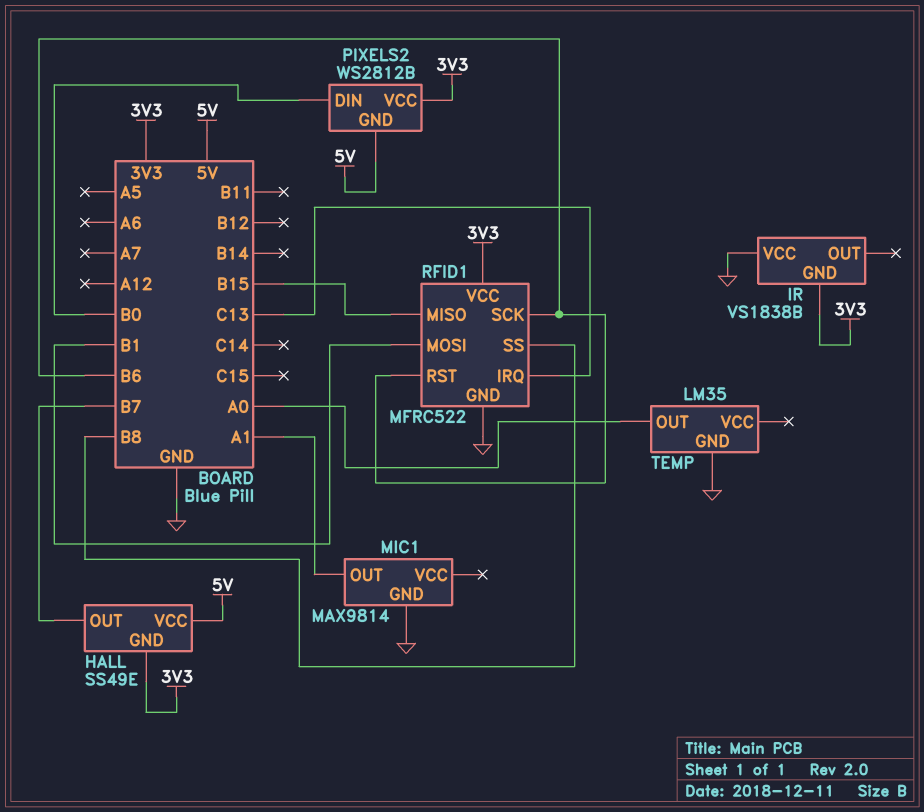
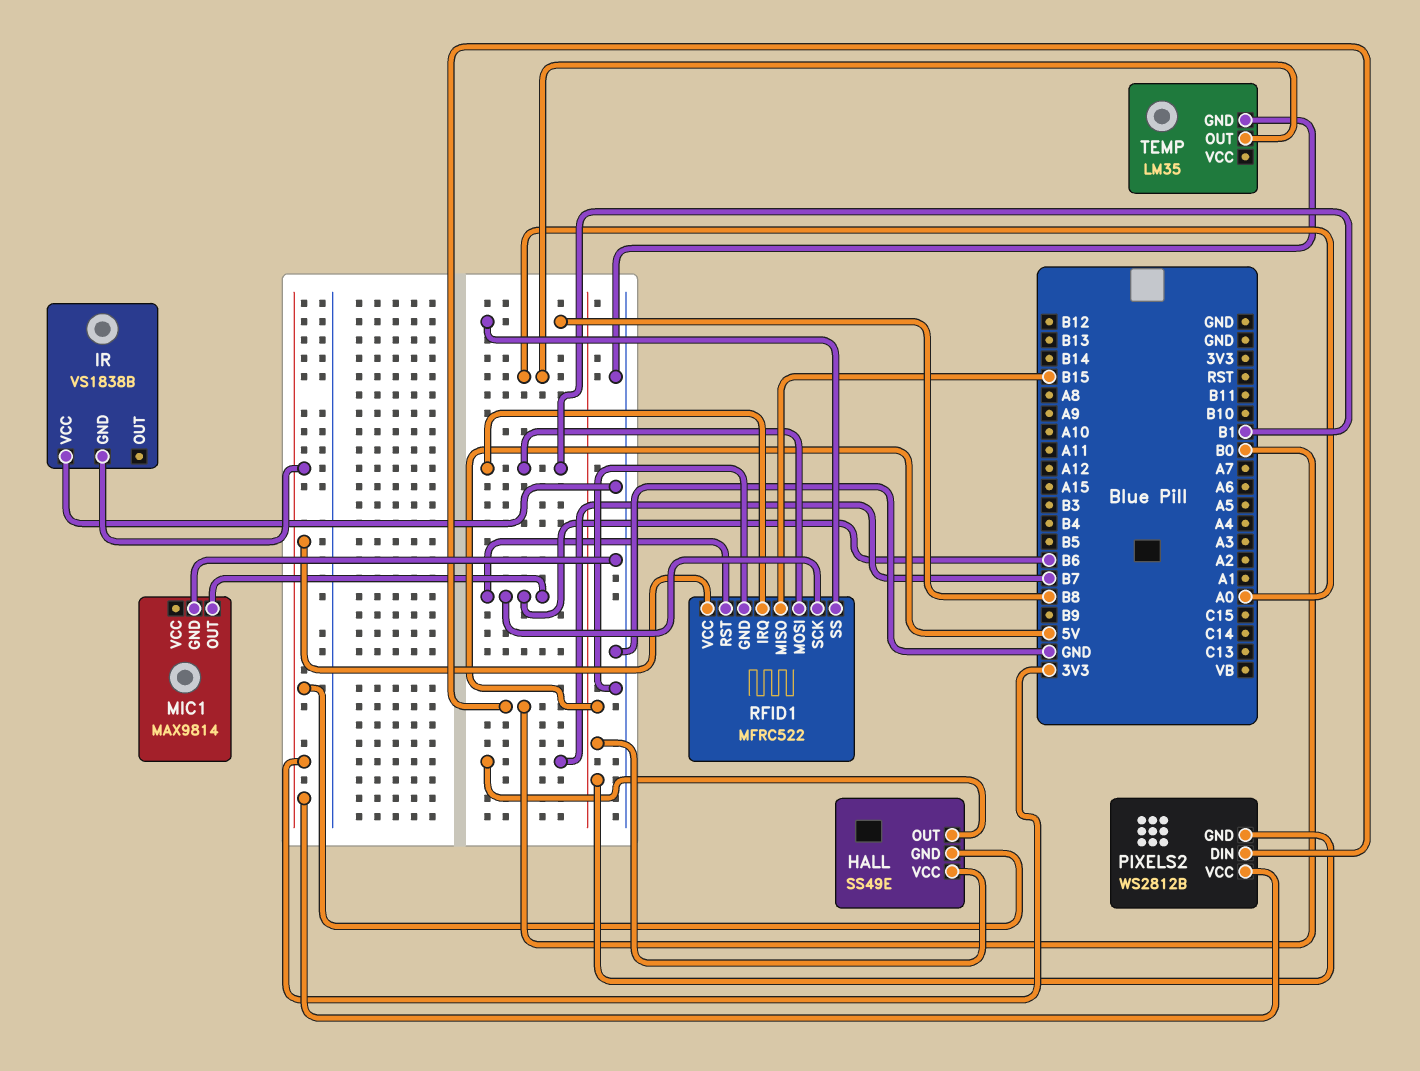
MIC1 pin OUT: A1 -> B6
RFID1 pin IRQ: C13 -> B1

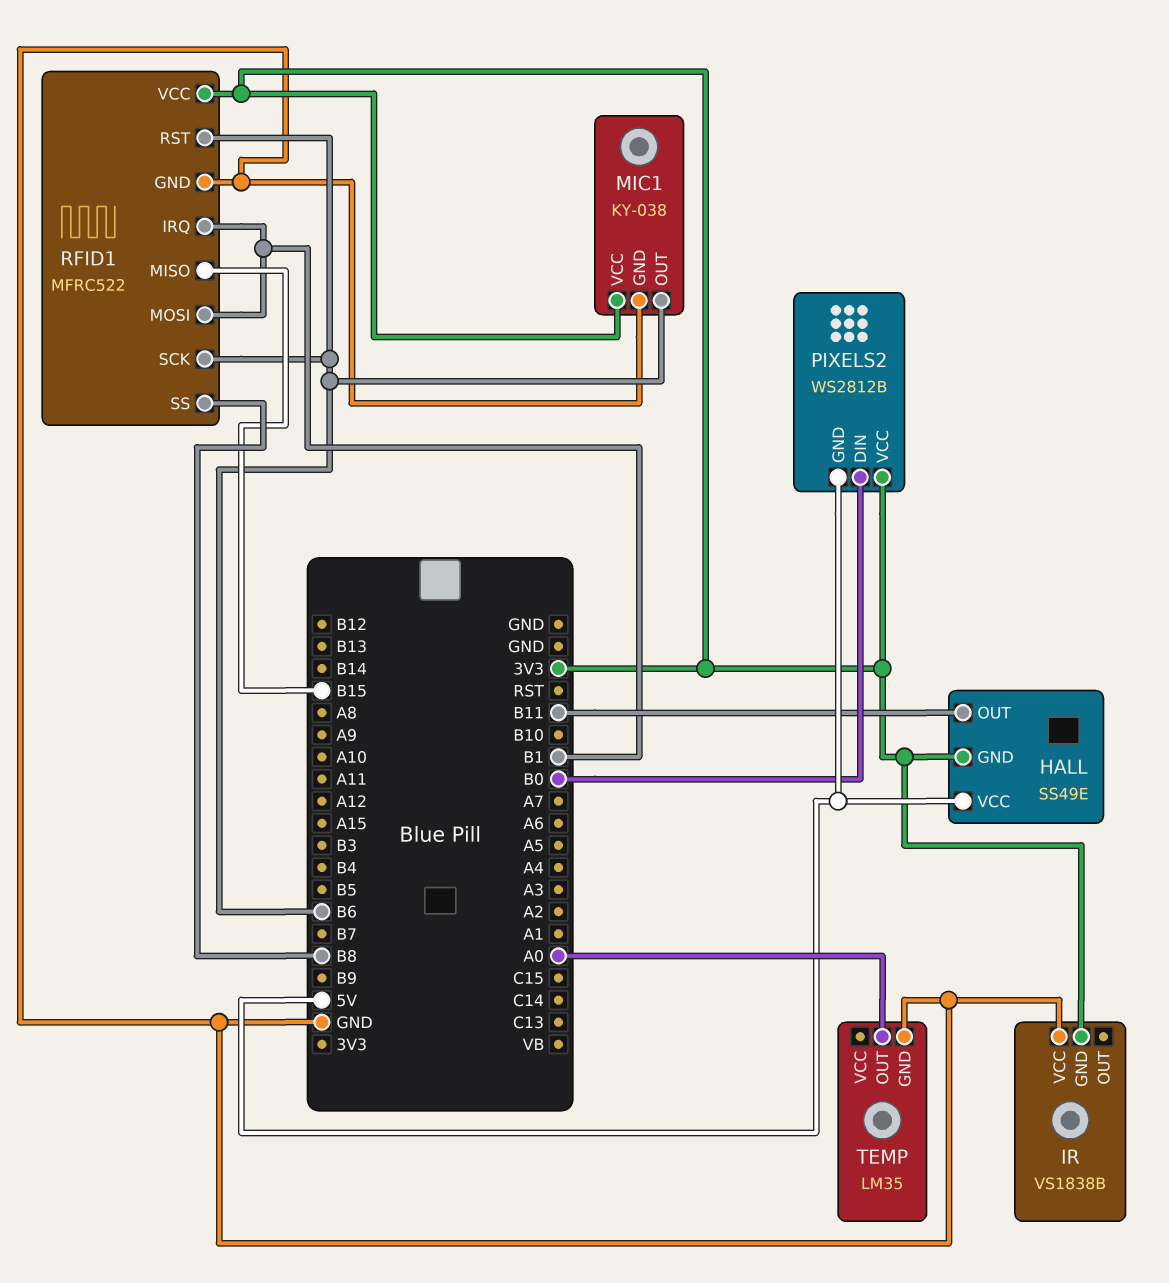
HALL pin OUT: B7 -> B11
MIC1: MAX9814 -> KY-038
MIC1 pin VCC: none -> 3V3

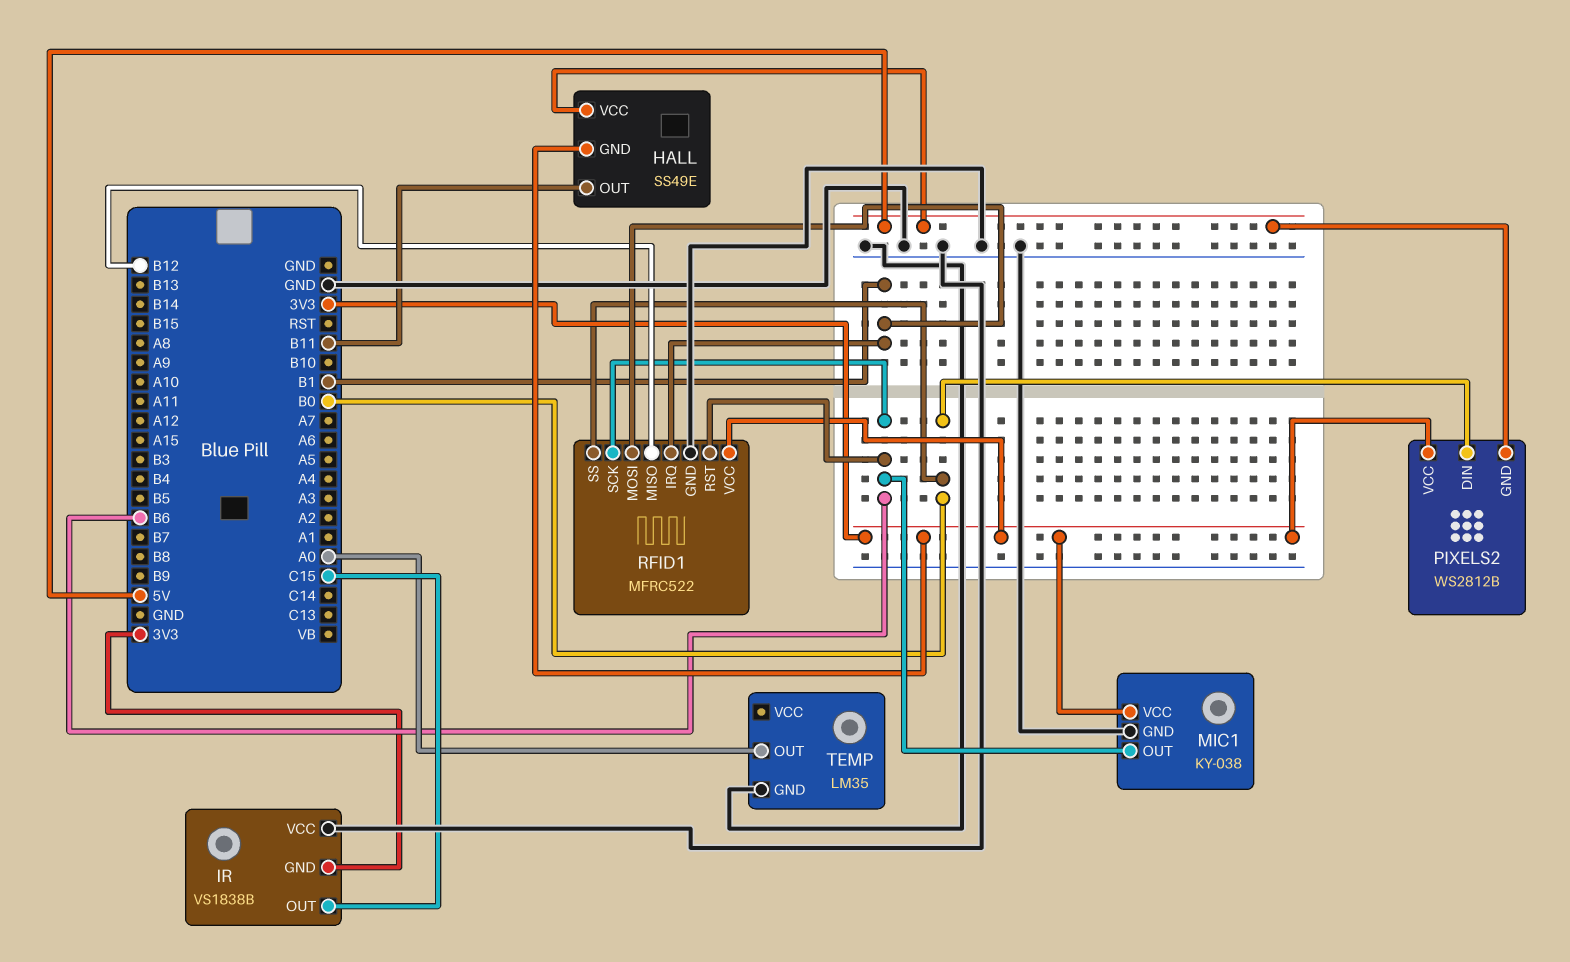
IR pin OUT: none -> C15
RFID1 pin MISO: B15 -> B12
RFID1 pin SS: B8 -> B0

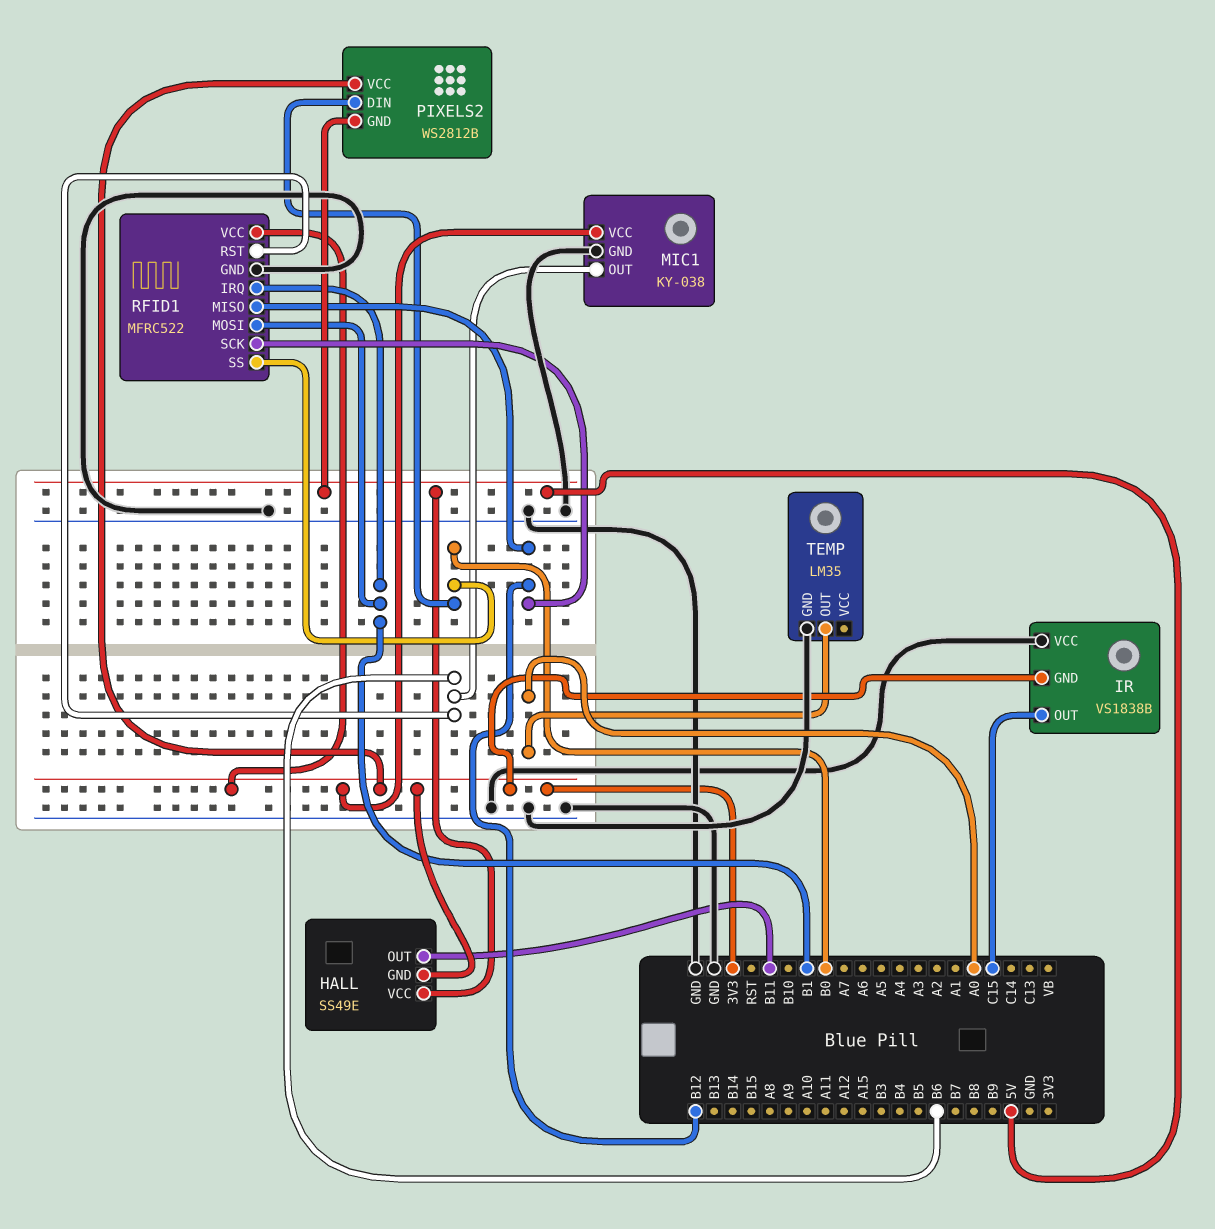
RFID1 pin SCK: B6 -> B12

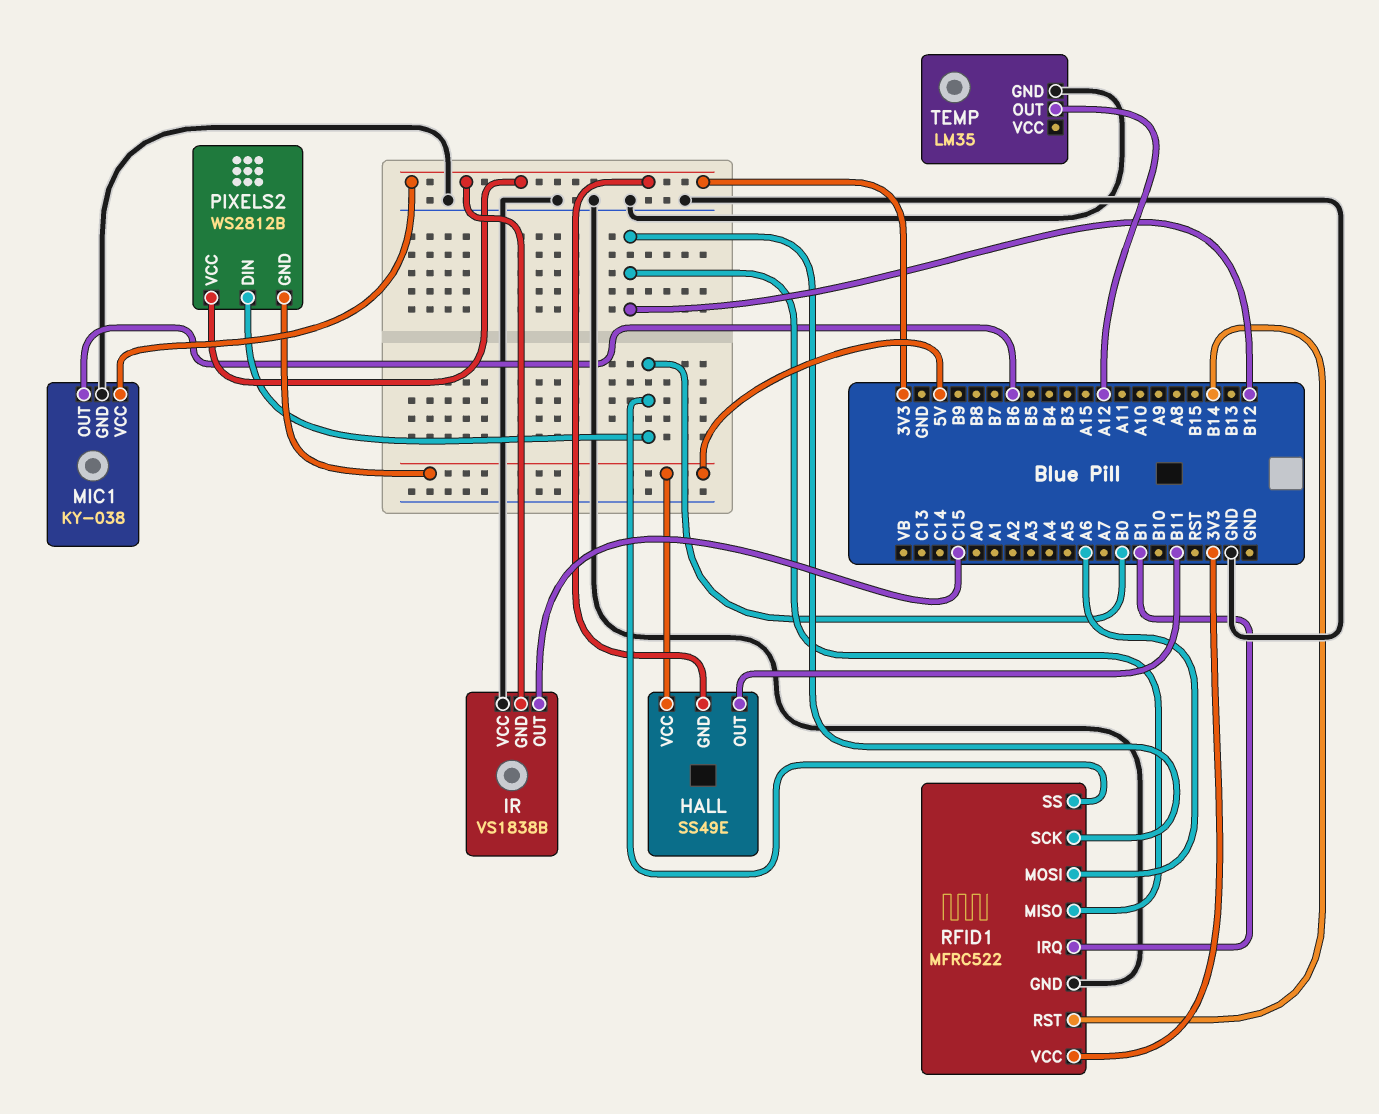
RFID1 pin MOSI: B1 -> A6
RFID1 pin RST: B6 -> B14
TEMP pin OUT: A0 -> A12

